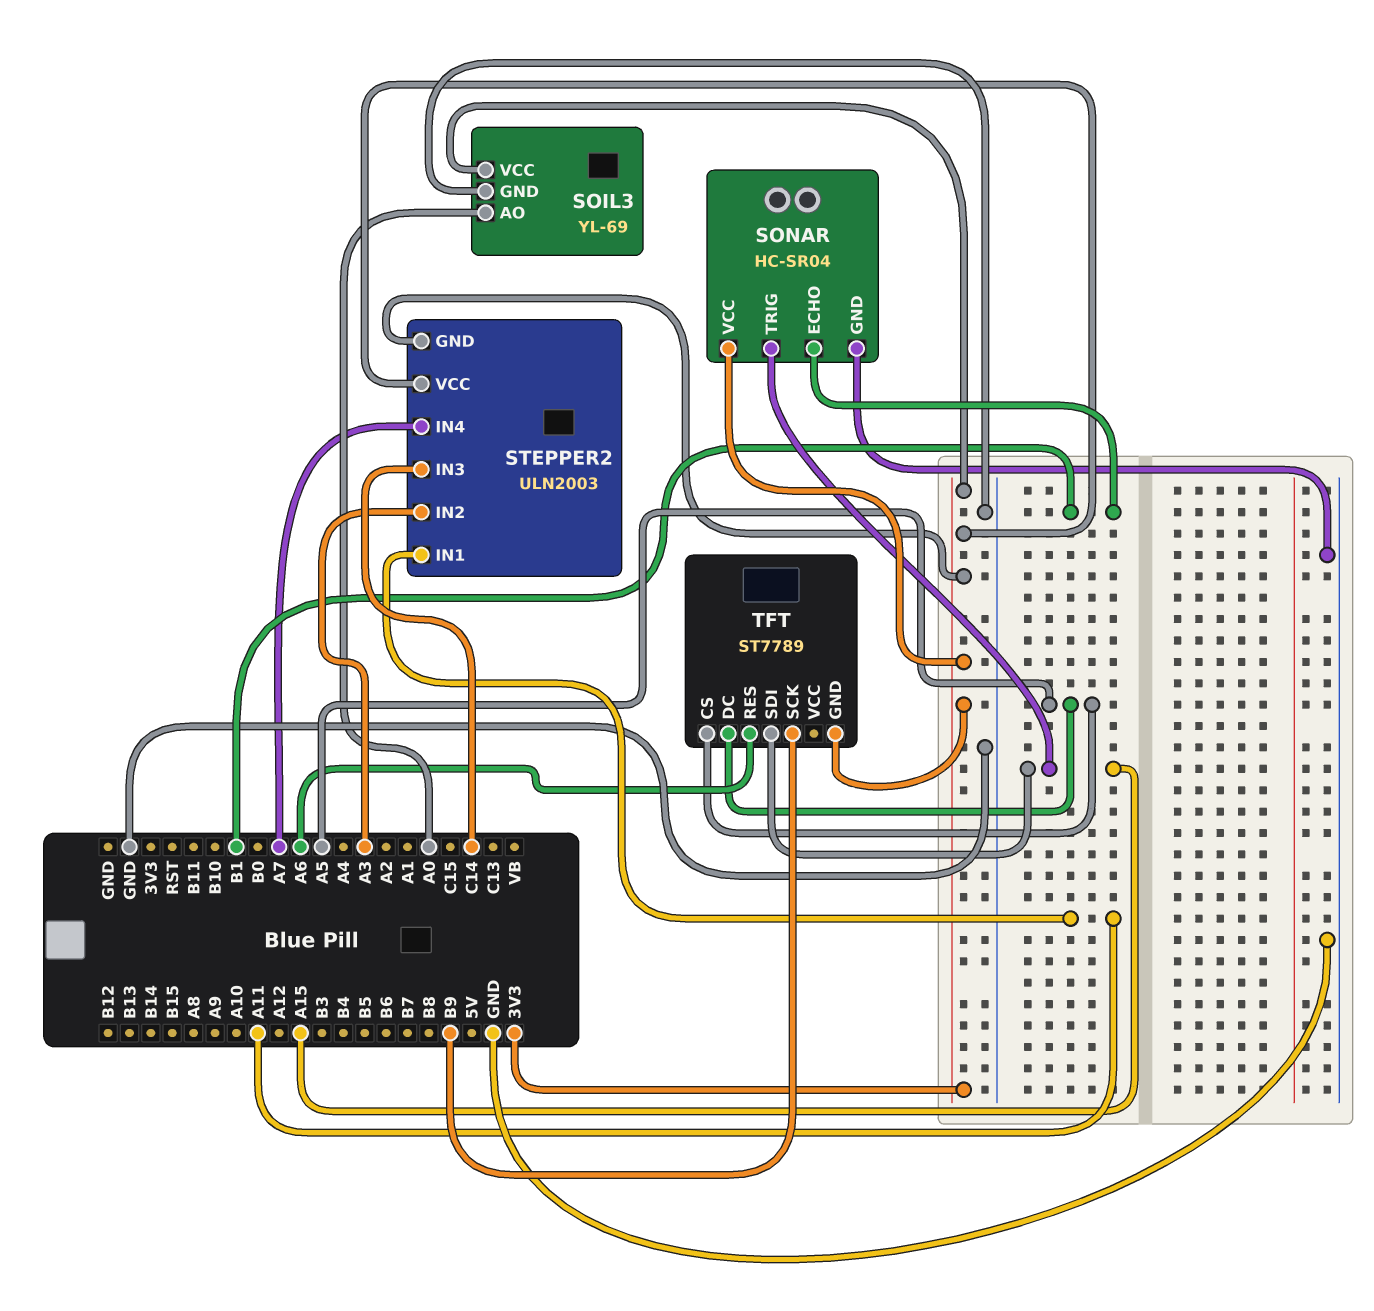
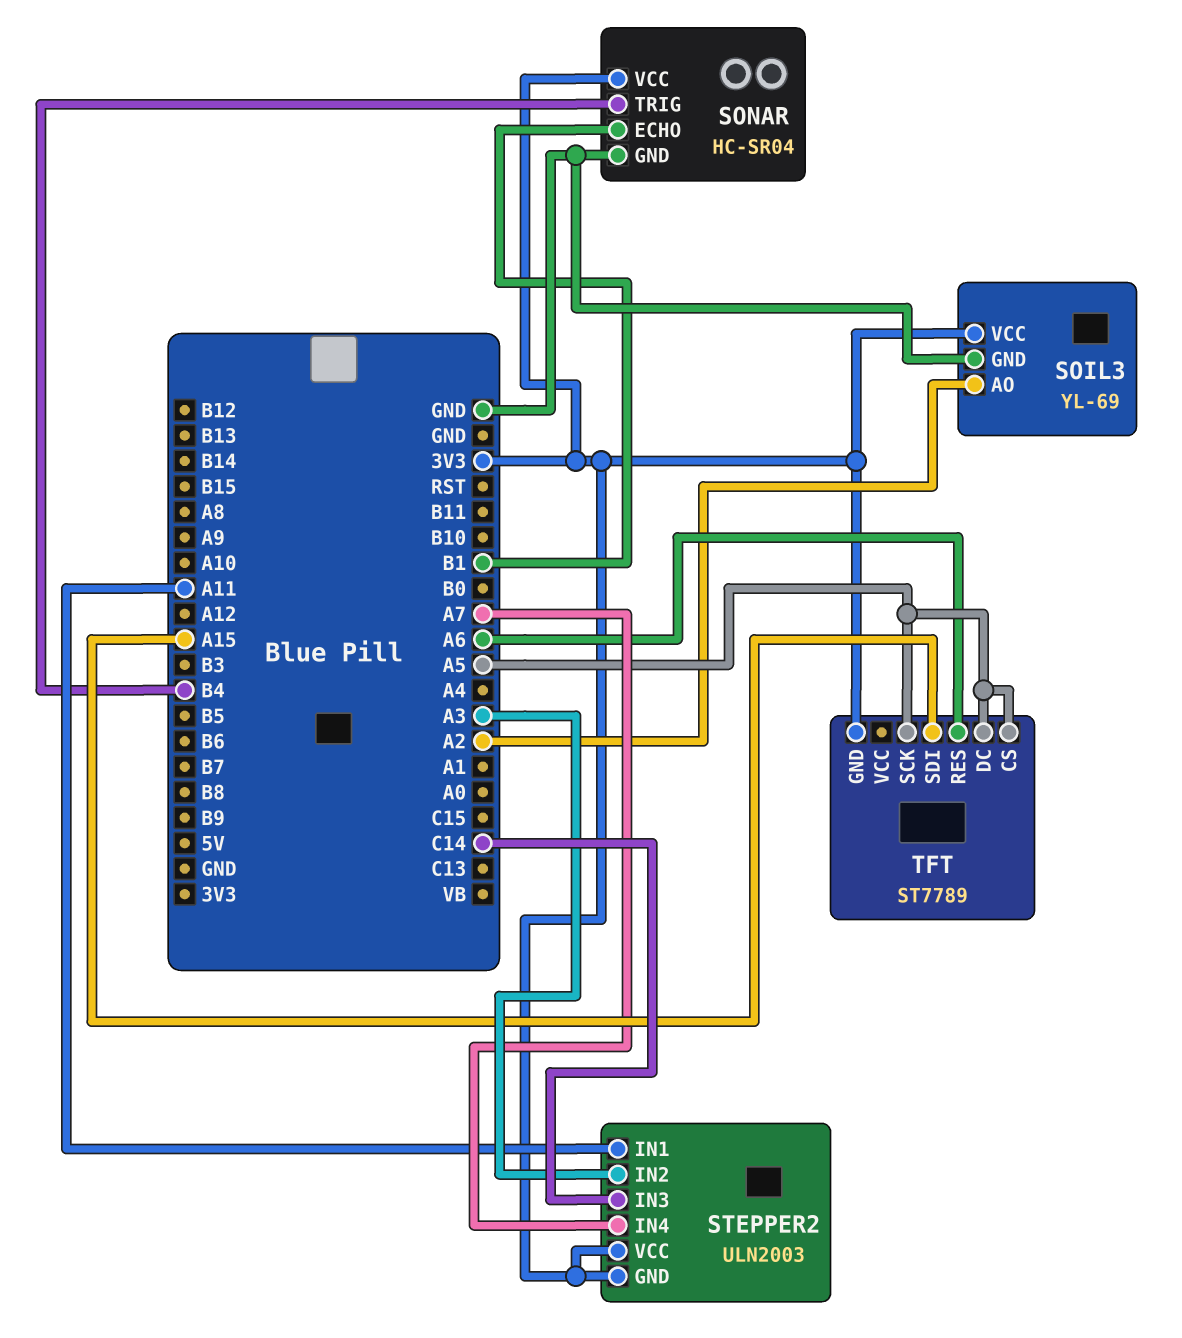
SOIL3 pin AO: A0 -> A2
SONAR pin TRIG: A15 -> B4
TFT pin SCK: B9 -> A5

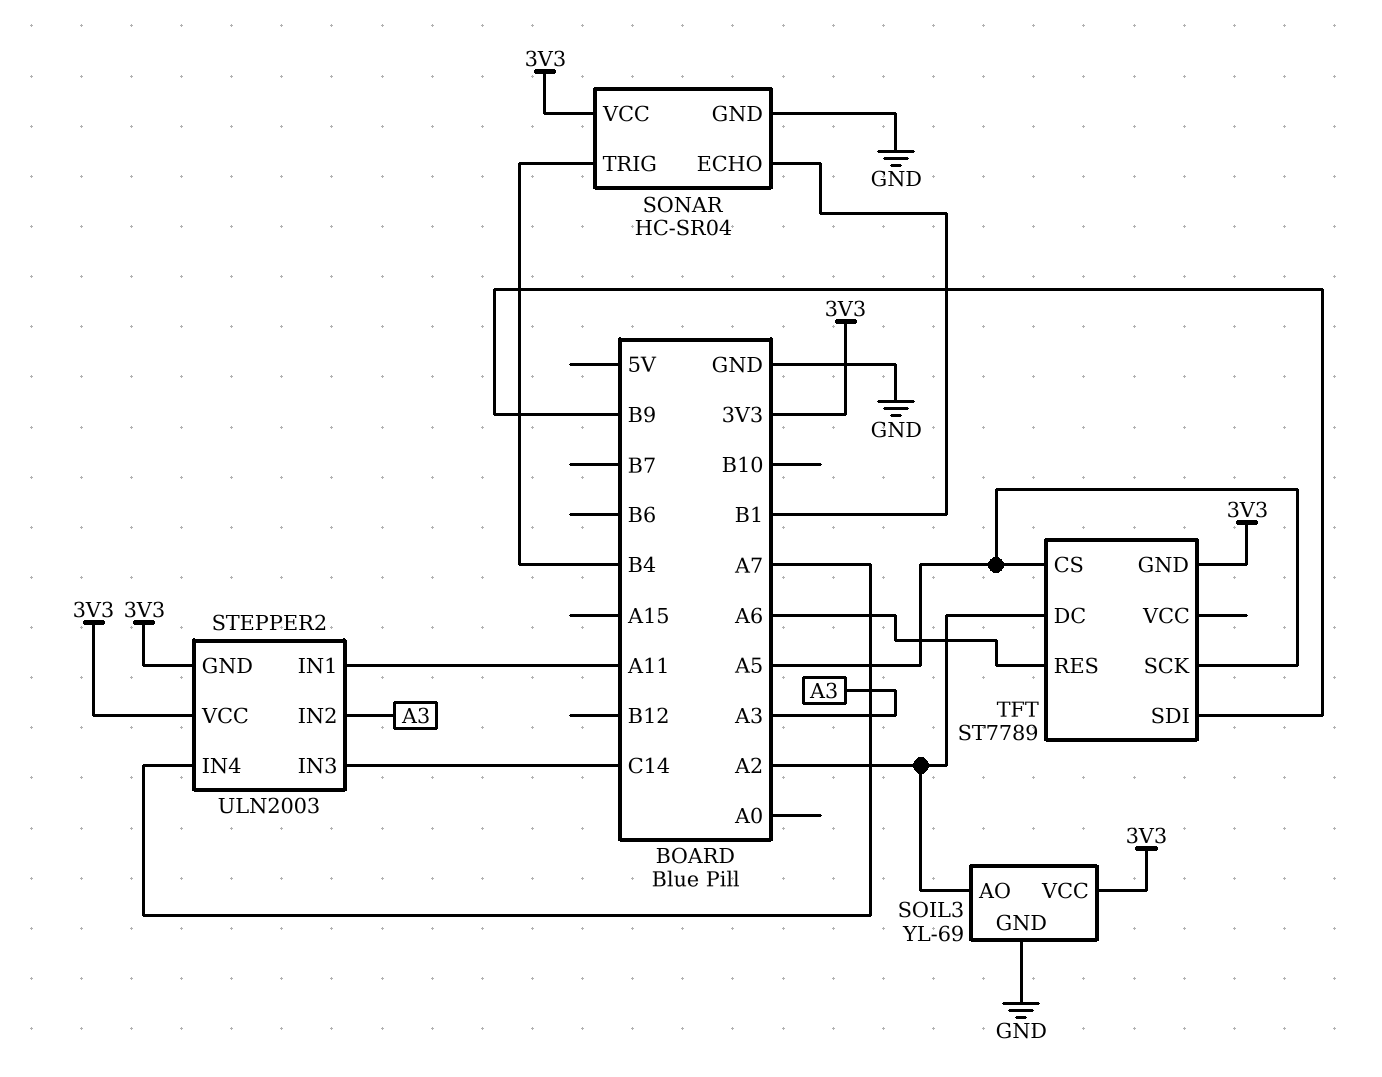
TFT pin DC: A5 -> A2
TFT pin SDI: A15 -> B9

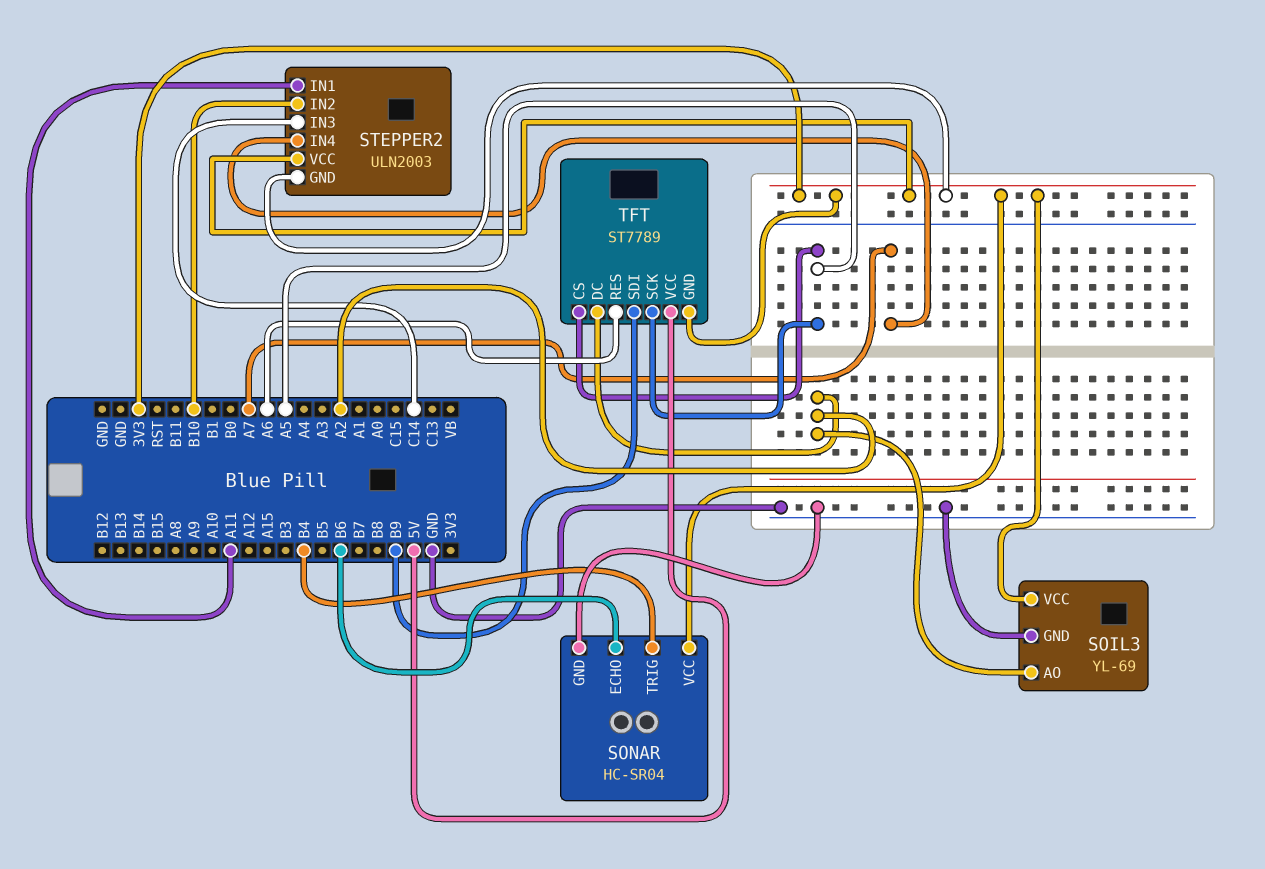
SONAR pin ECHO: B1 -> B6
STEPPER2 pin IN2: A3 -> B10
TFT pin VCC: none -> 5V

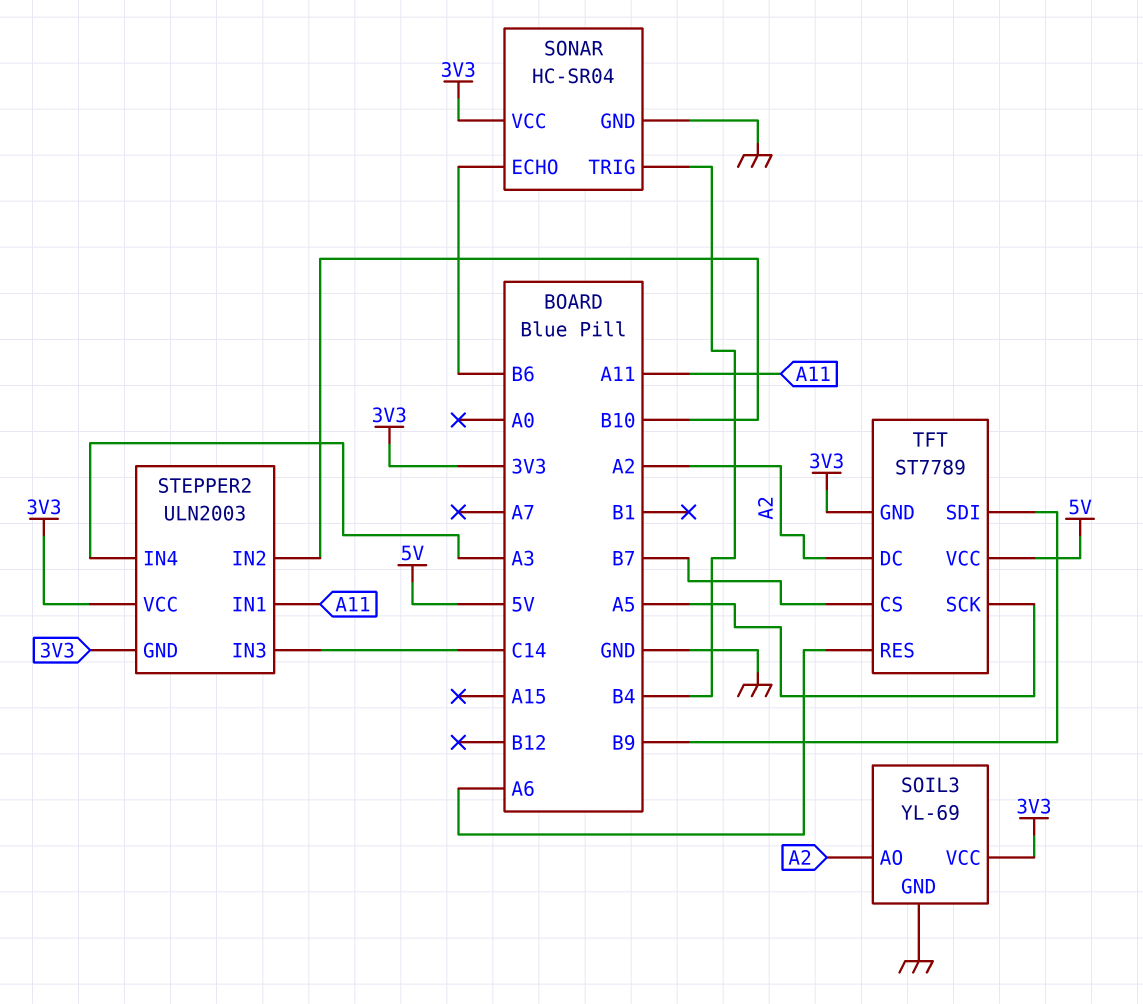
STEPPER2 pin IN4: A7 -> A3
TFT pin CS: A5 -> B7

